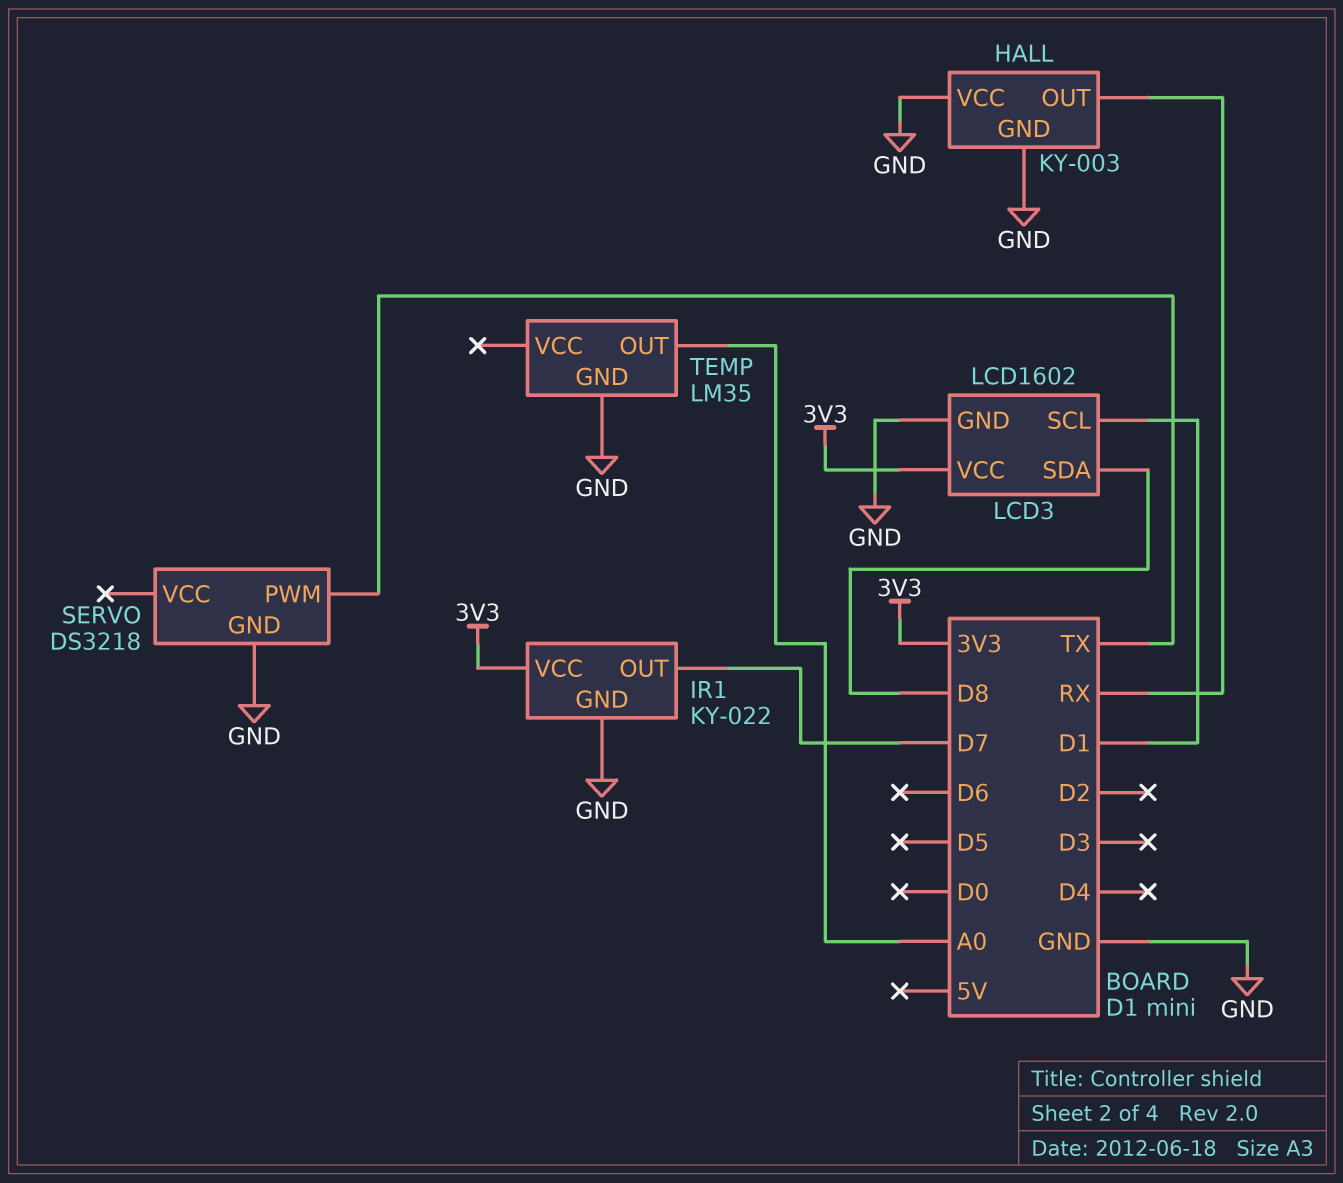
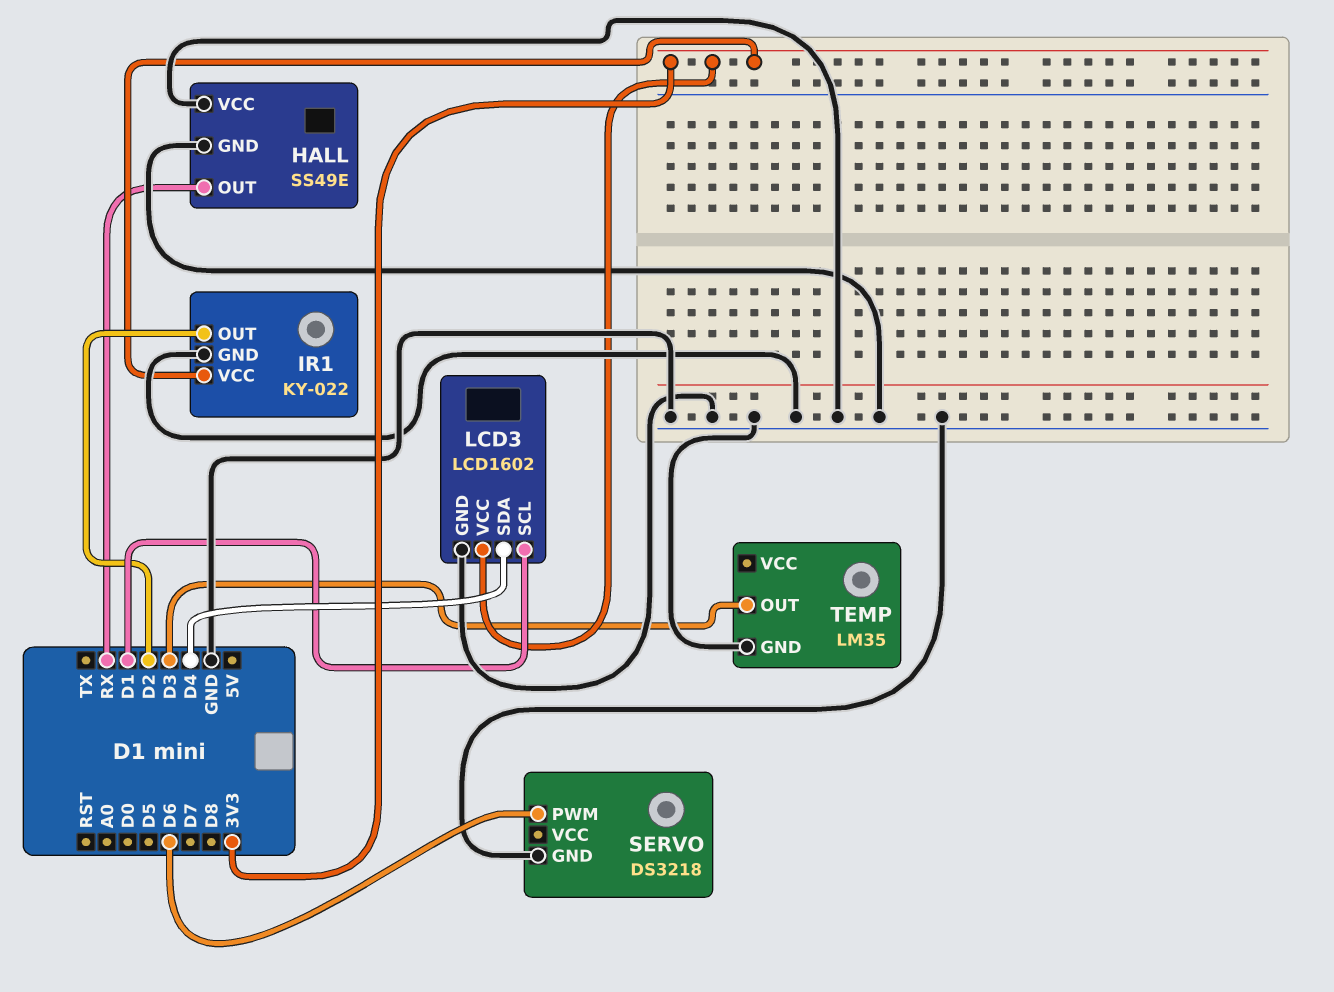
HALL: KY-003 -> SS49E
IR1 pin OUT: D7 -> D2
LCD3 pin SDA: D8 -> D4
SERVO pin PWM: TX -> D6
TEMP pin OUT: A0 -> D3

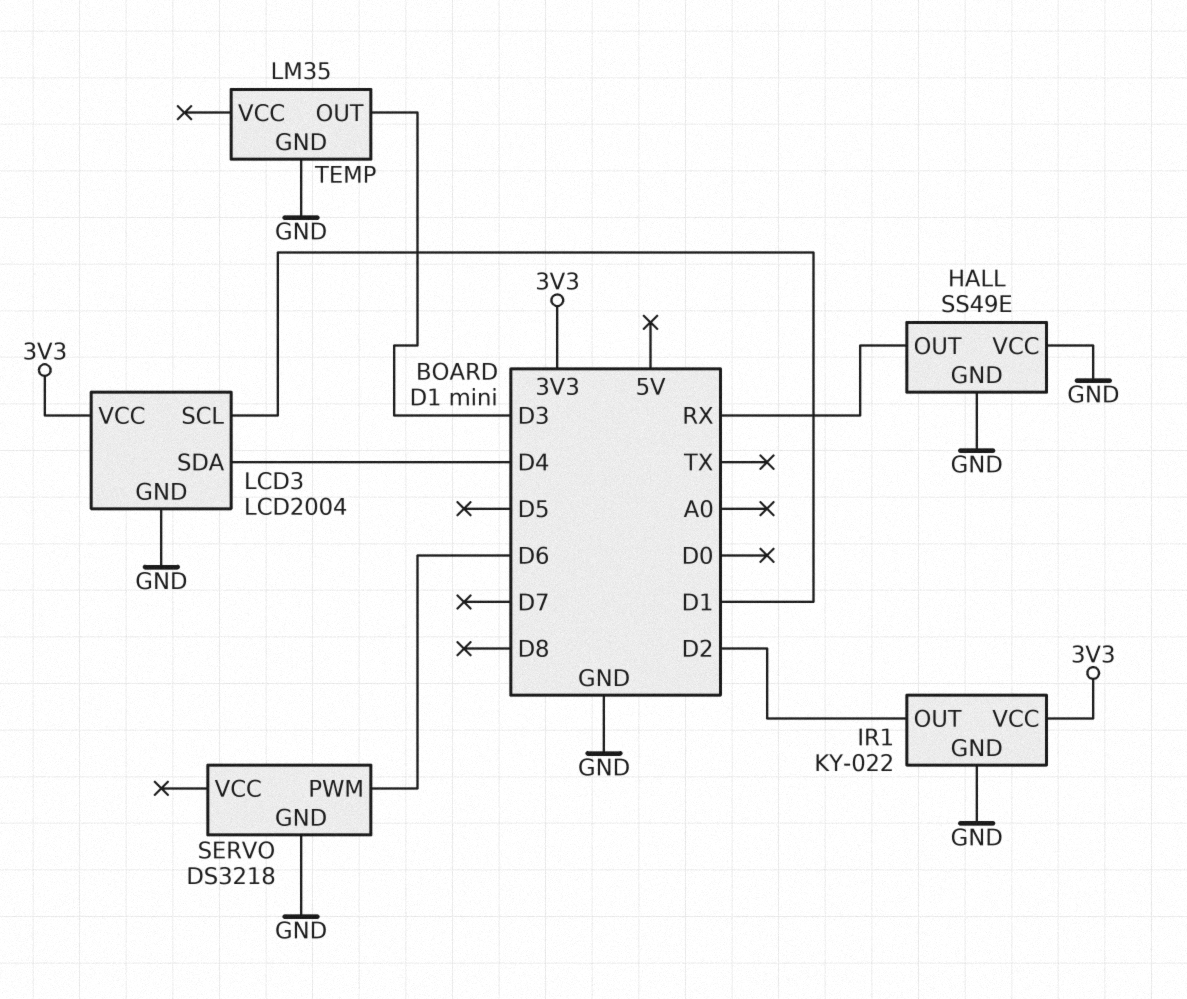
LCD3: LCD1602 -> LCD2004

